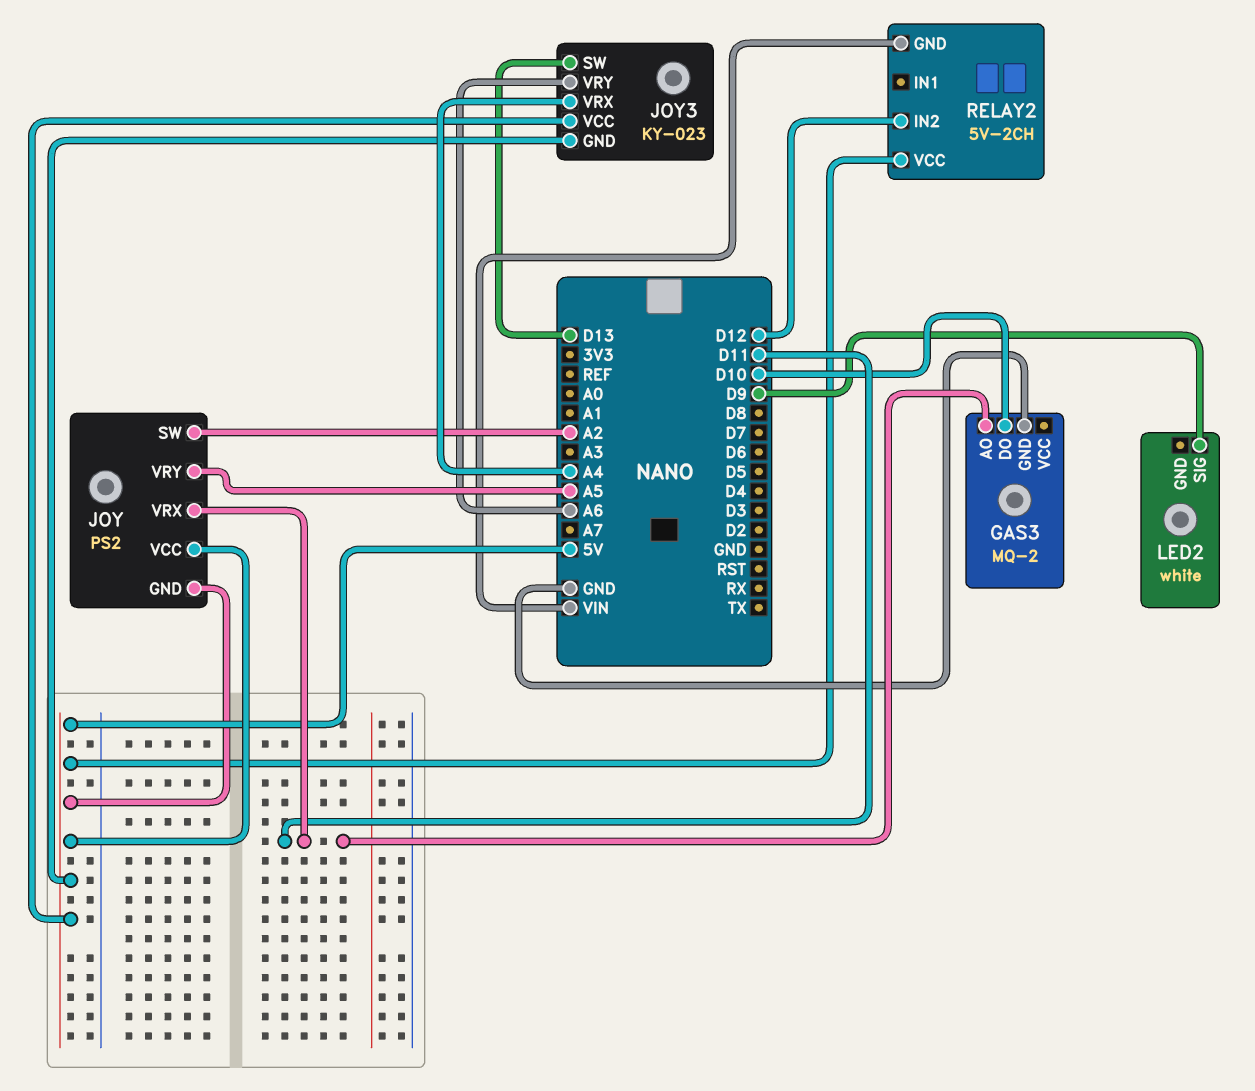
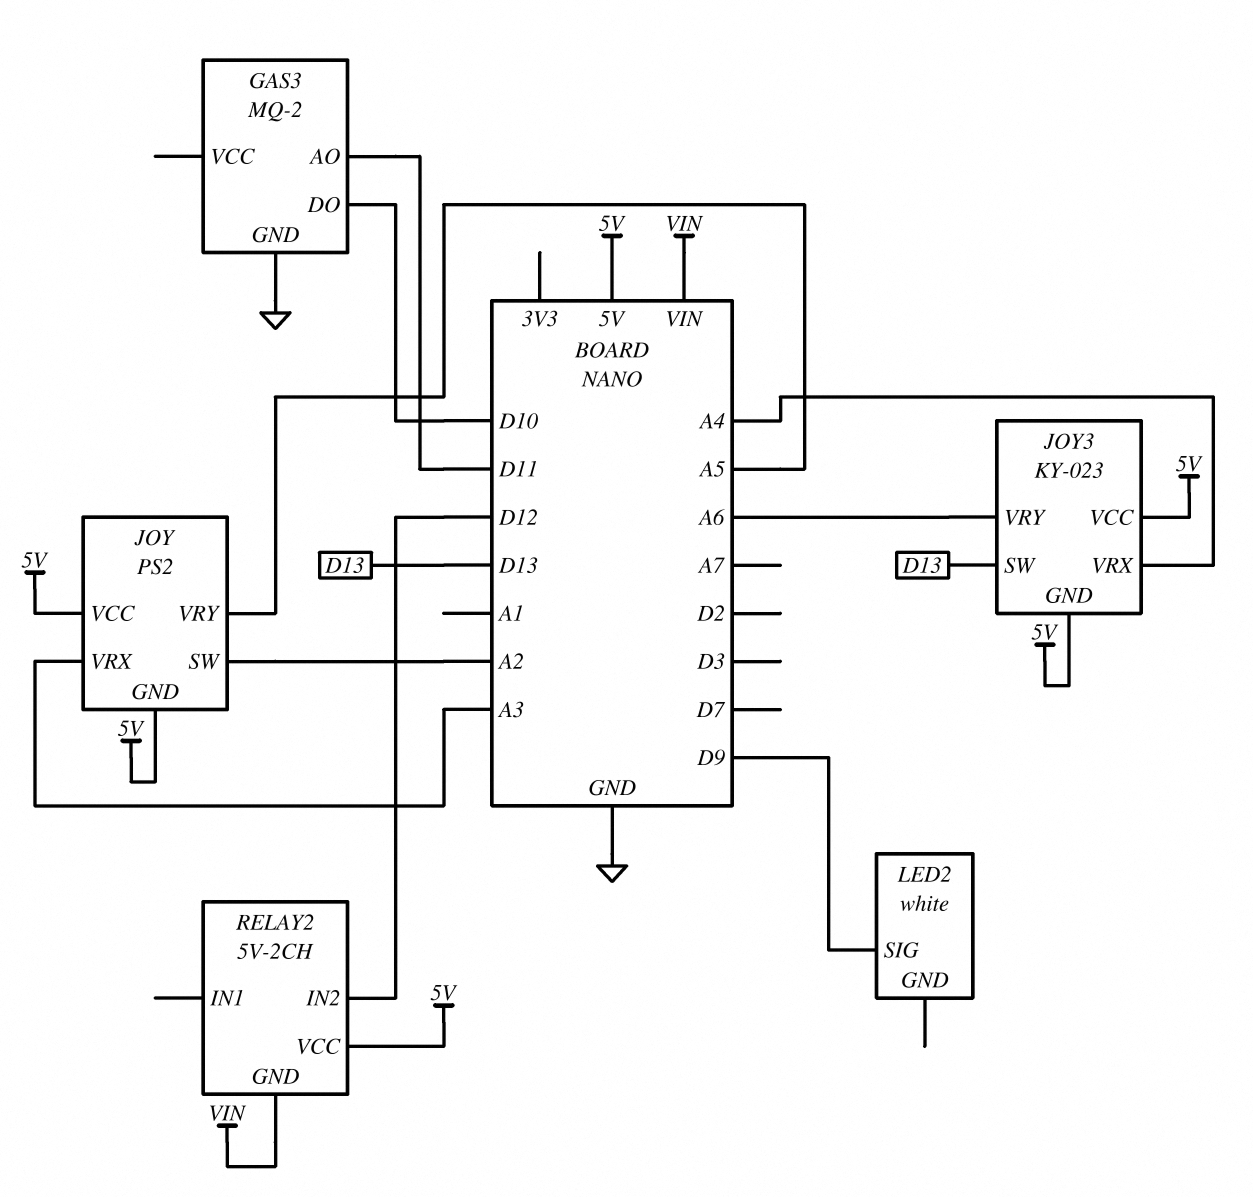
JOY pin VRX: D11 -> A3

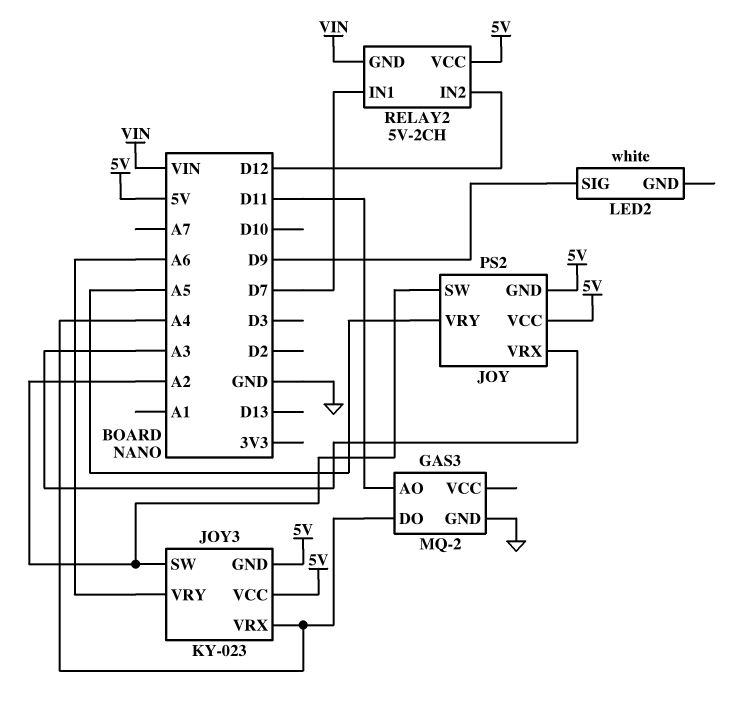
GAS3 pin DO: D10 -> A4
JOY3 pin SW: D13 -> A2
RELAY2 pin IN1: none -> D7

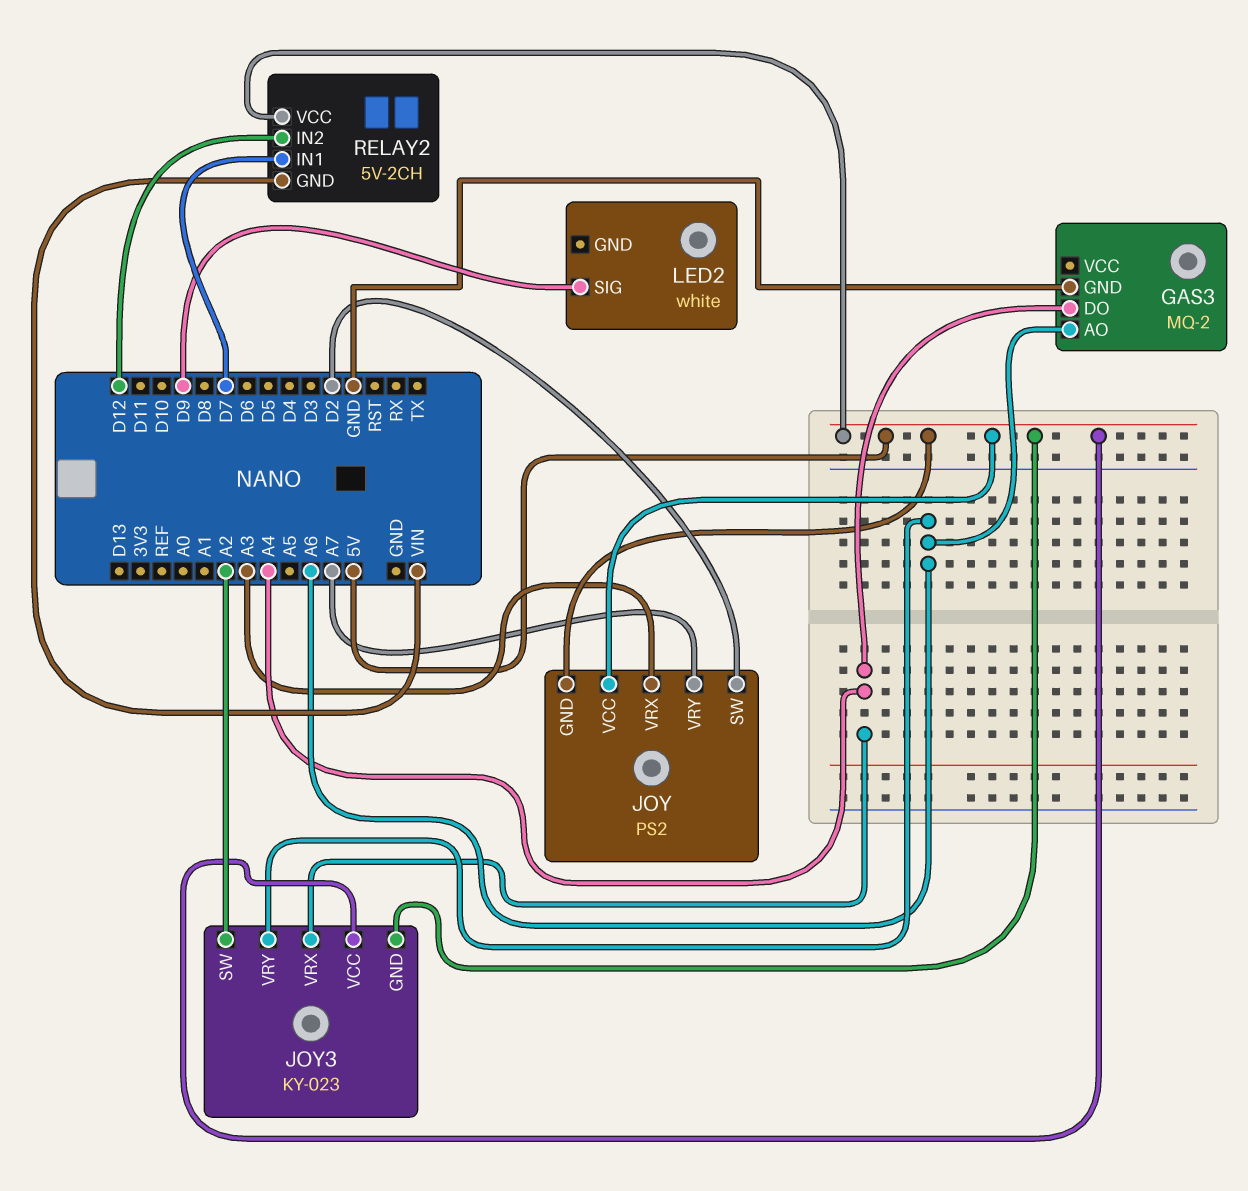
GAS3 pin AO: D11 -> A6
JOY pin SW: A2 -> D2
JOY pin VRY: A5 -> A7

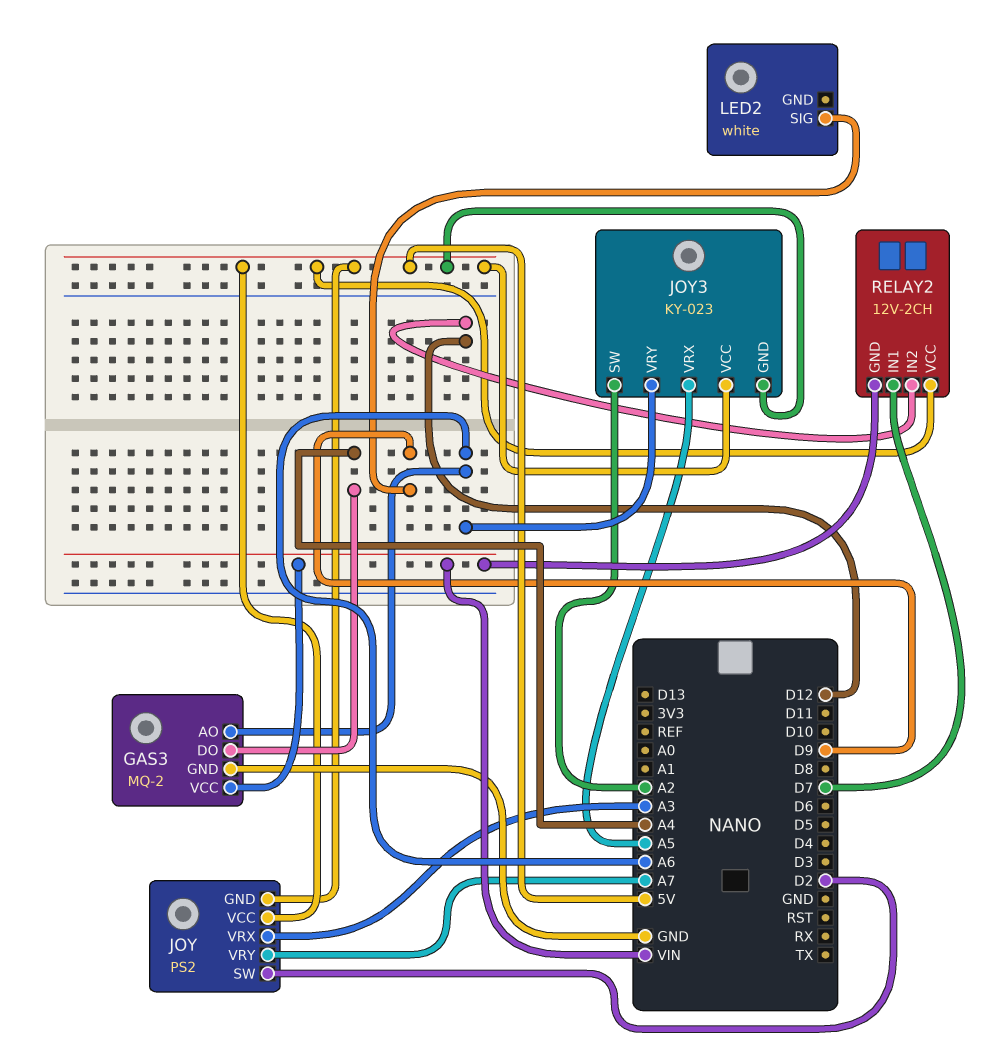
GAS3 pin VCC: none -> VIN
JOY3 pin VRX: A4 -> A5
RELAY2: 5V-2CH -> 12V-2CH

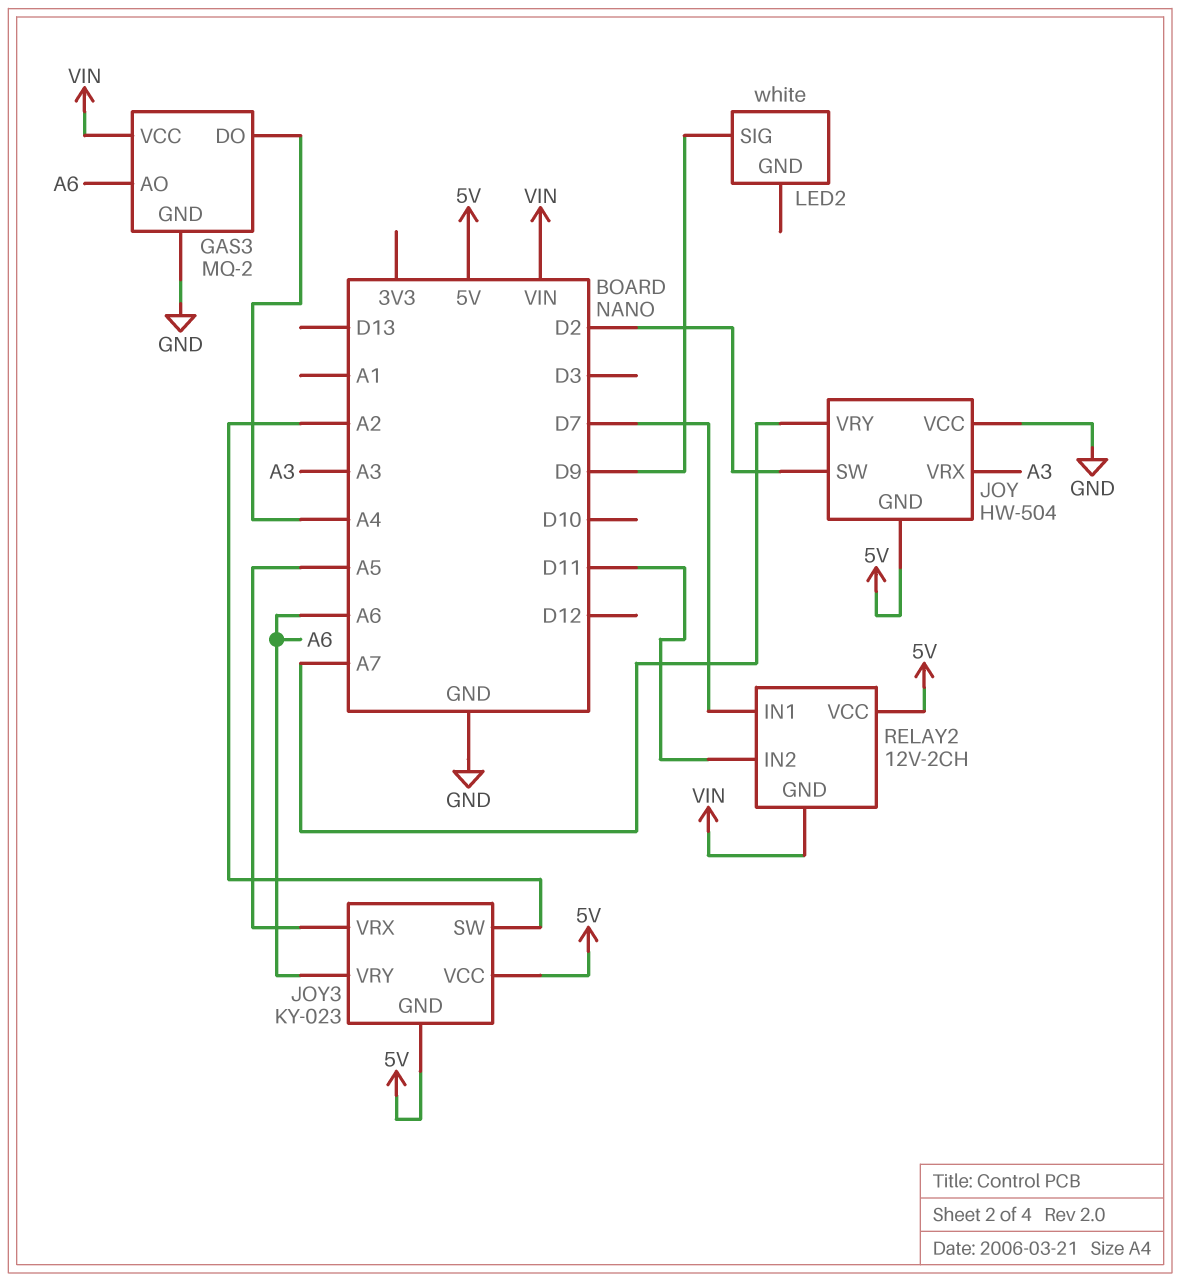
JOY: PS2 -> HW-504
JOY pin VCC: 5V -> GND
RELAY2 pin IN2: D12 -> D11

